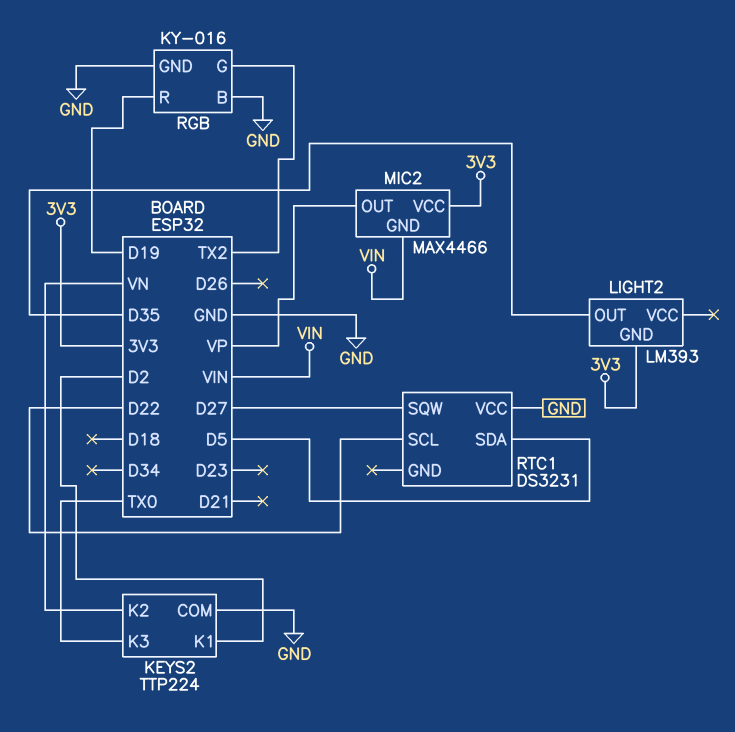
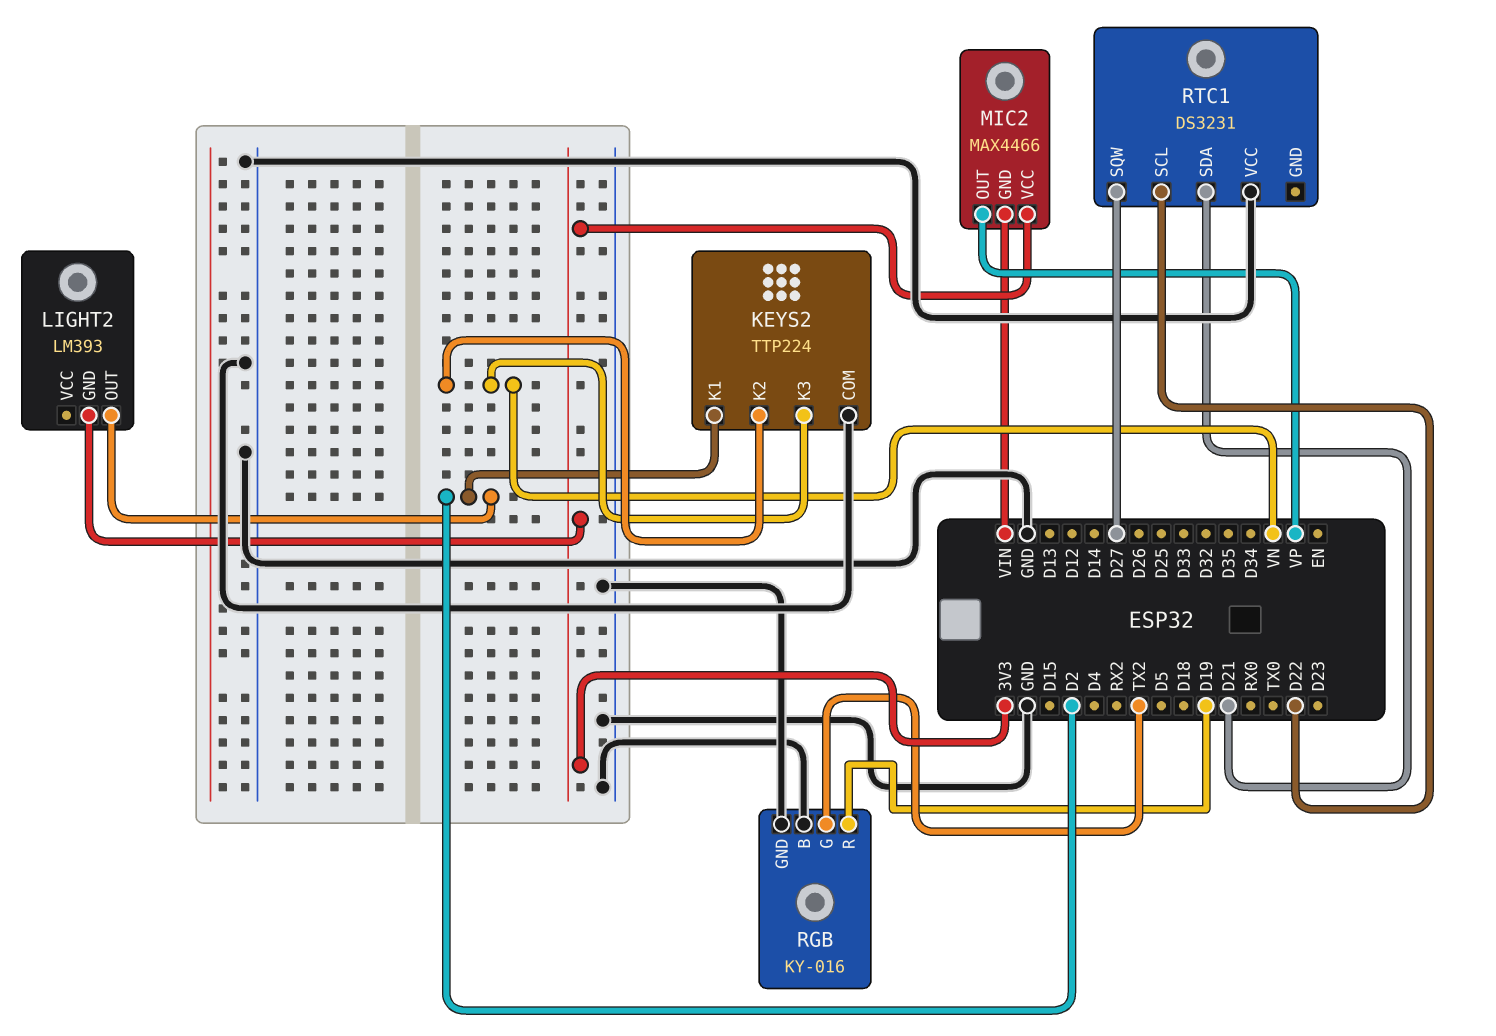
KEYS2 pin K3: TX0 -> VN
LIGHT2 pin OUT: D35 -> D2
RTC1 pin SDA: D5 -> D21

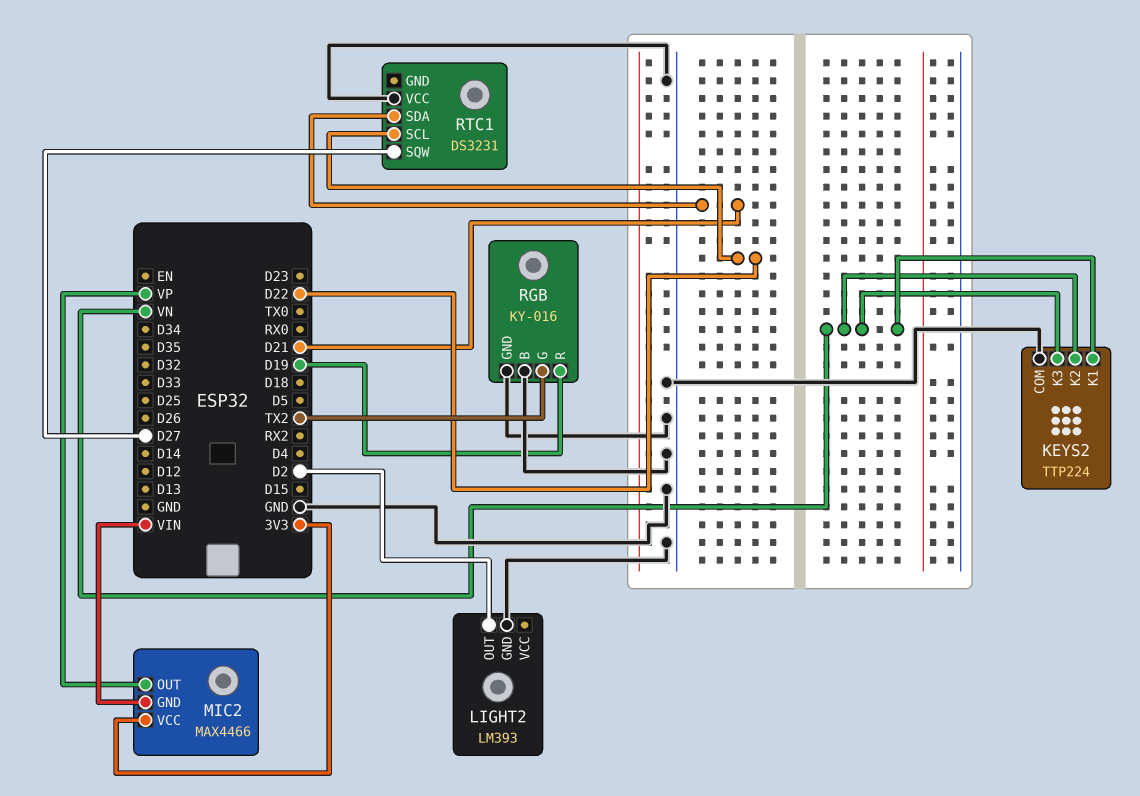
KEYS2 pin K1: D2 -> VN
LIGHT2 pin GND: 3V3 -> GND

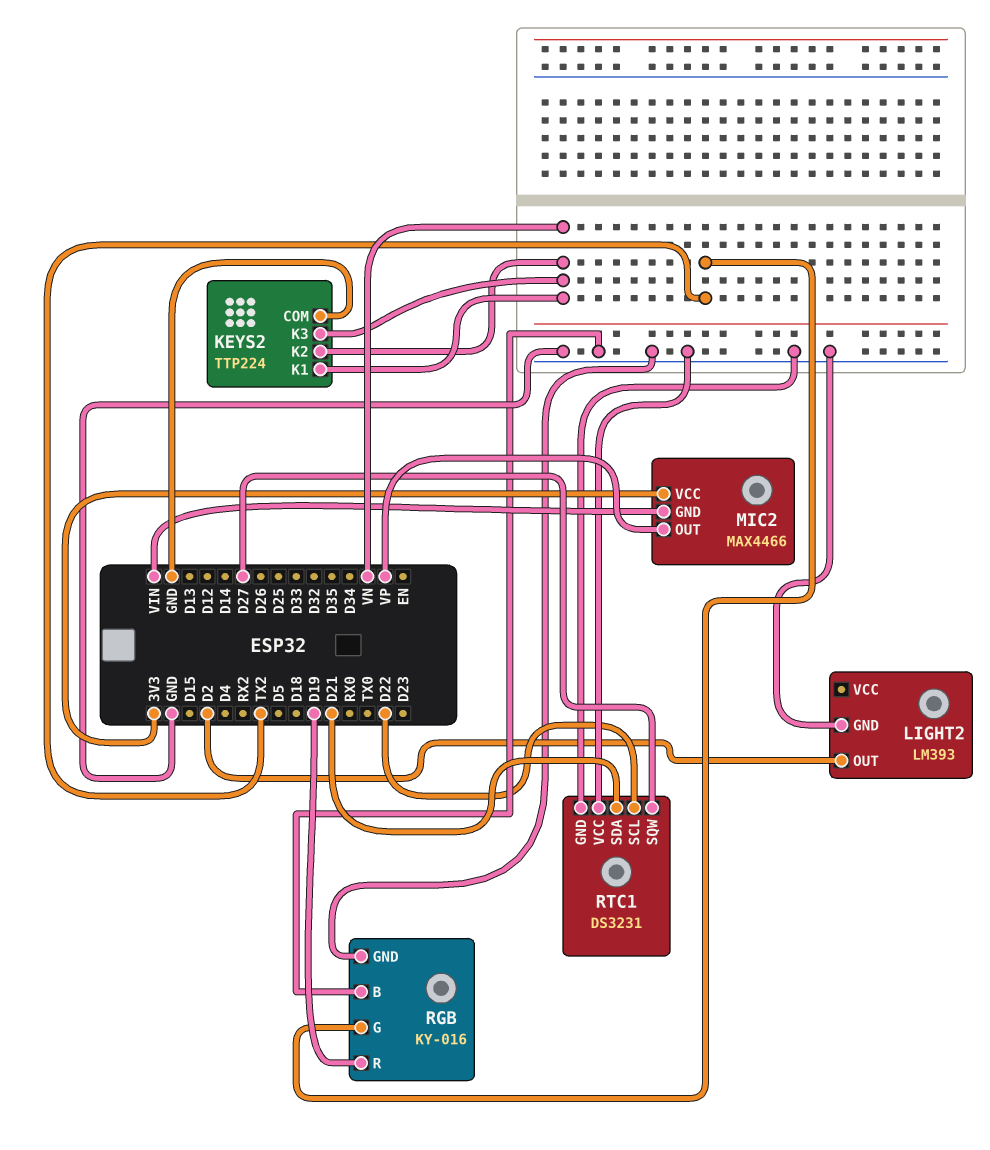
RTC1 pin GND: none -> GND

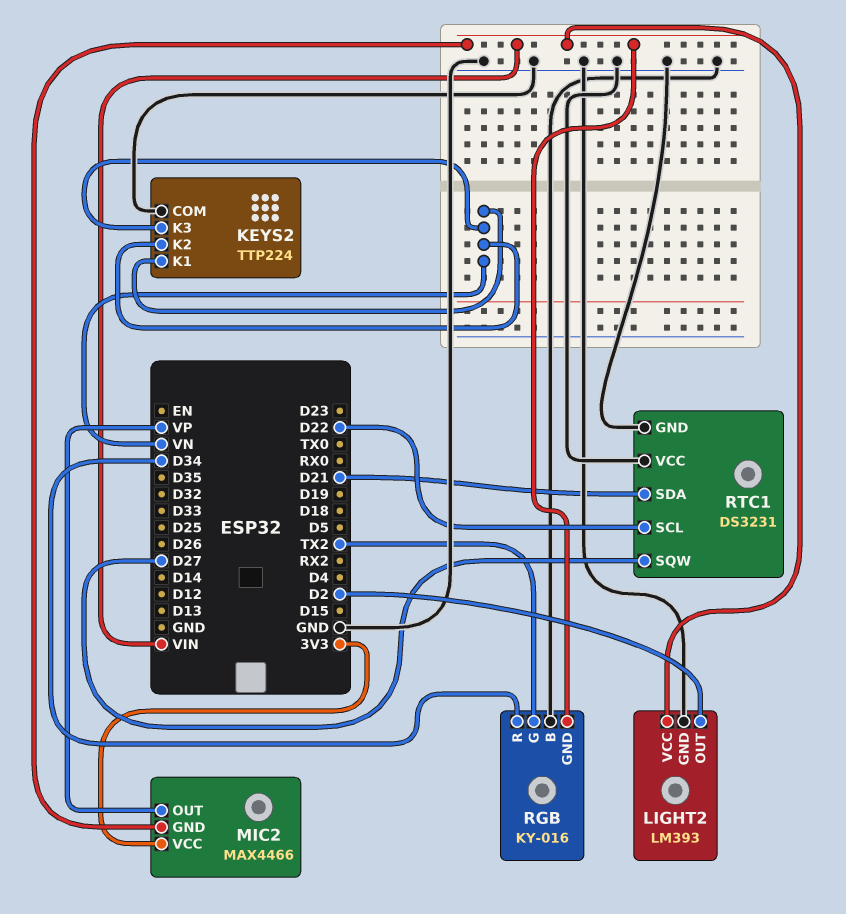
LIGHT2 pin VCC: none -> VIN
RGB pin GND: GND -> VIN
RGB pin R: D19 -> D34

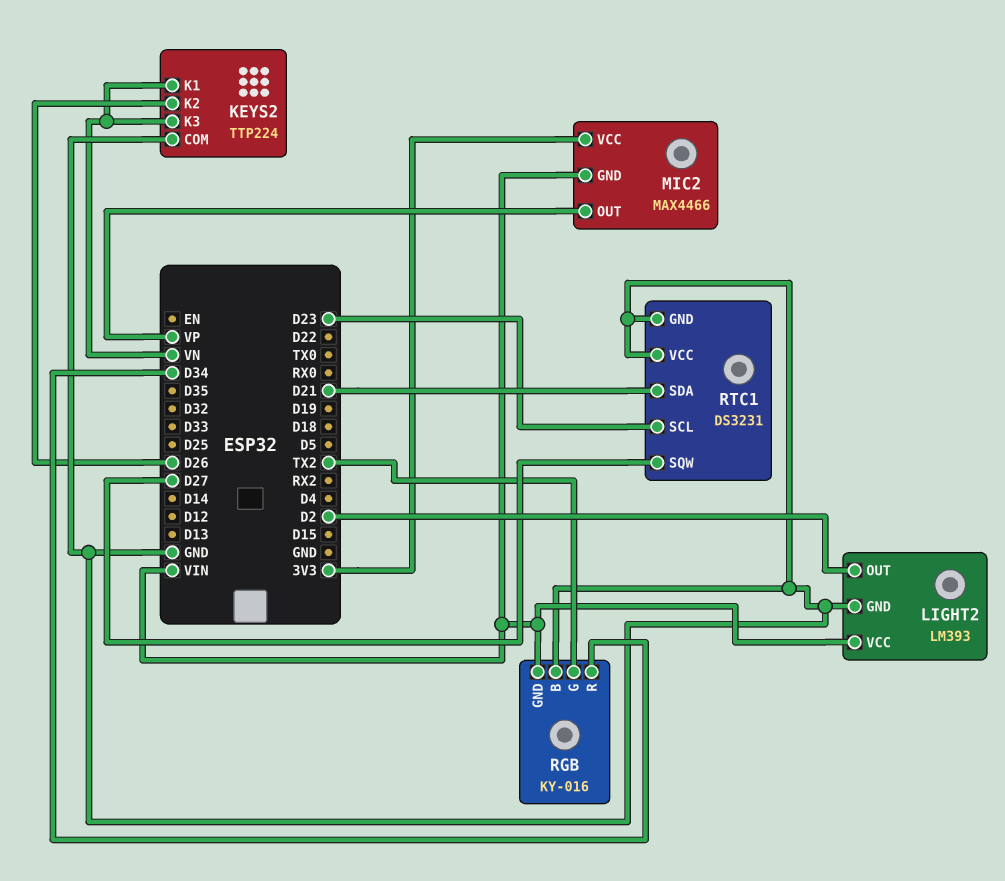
KEYS2 pin K2: VN -> D26
RTC1 pin SCL: D22 -> D23

